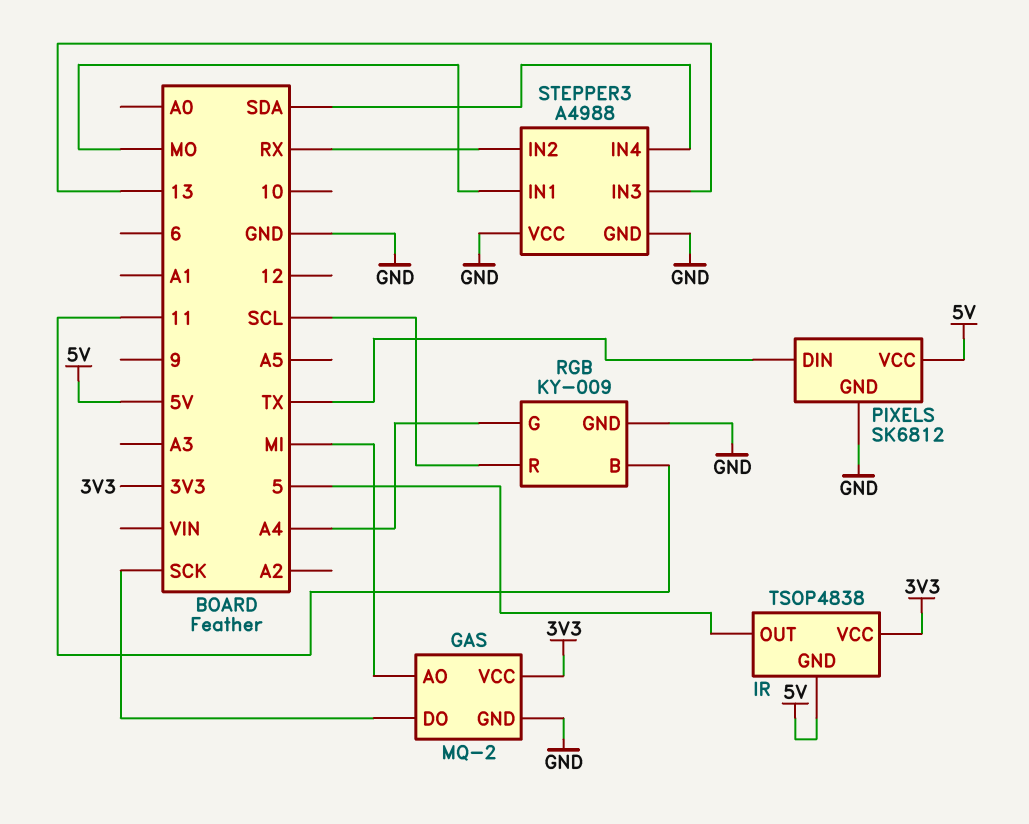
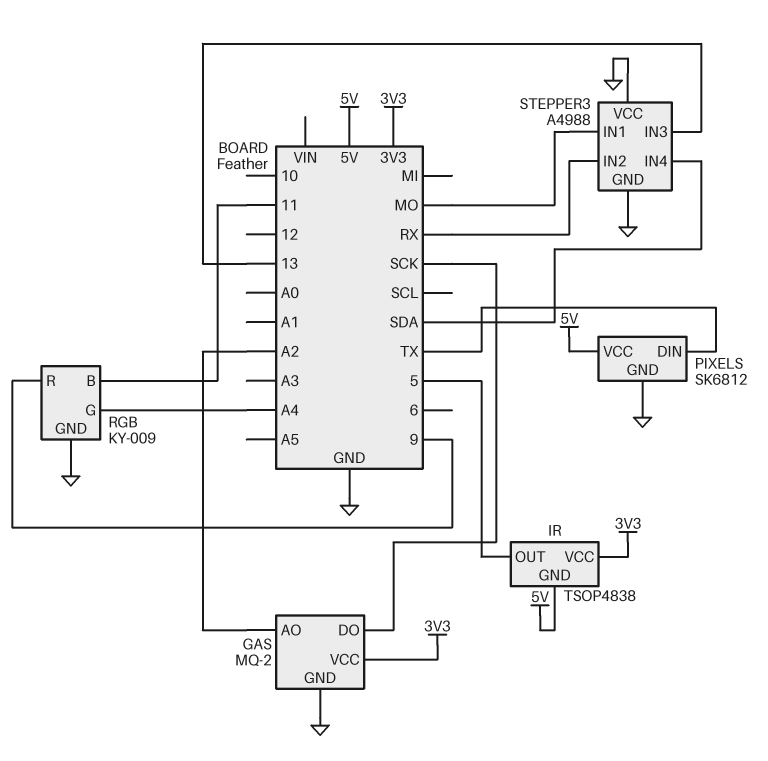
GAS pin AO: MI -> A2
RGB pin R: SCL -> 9

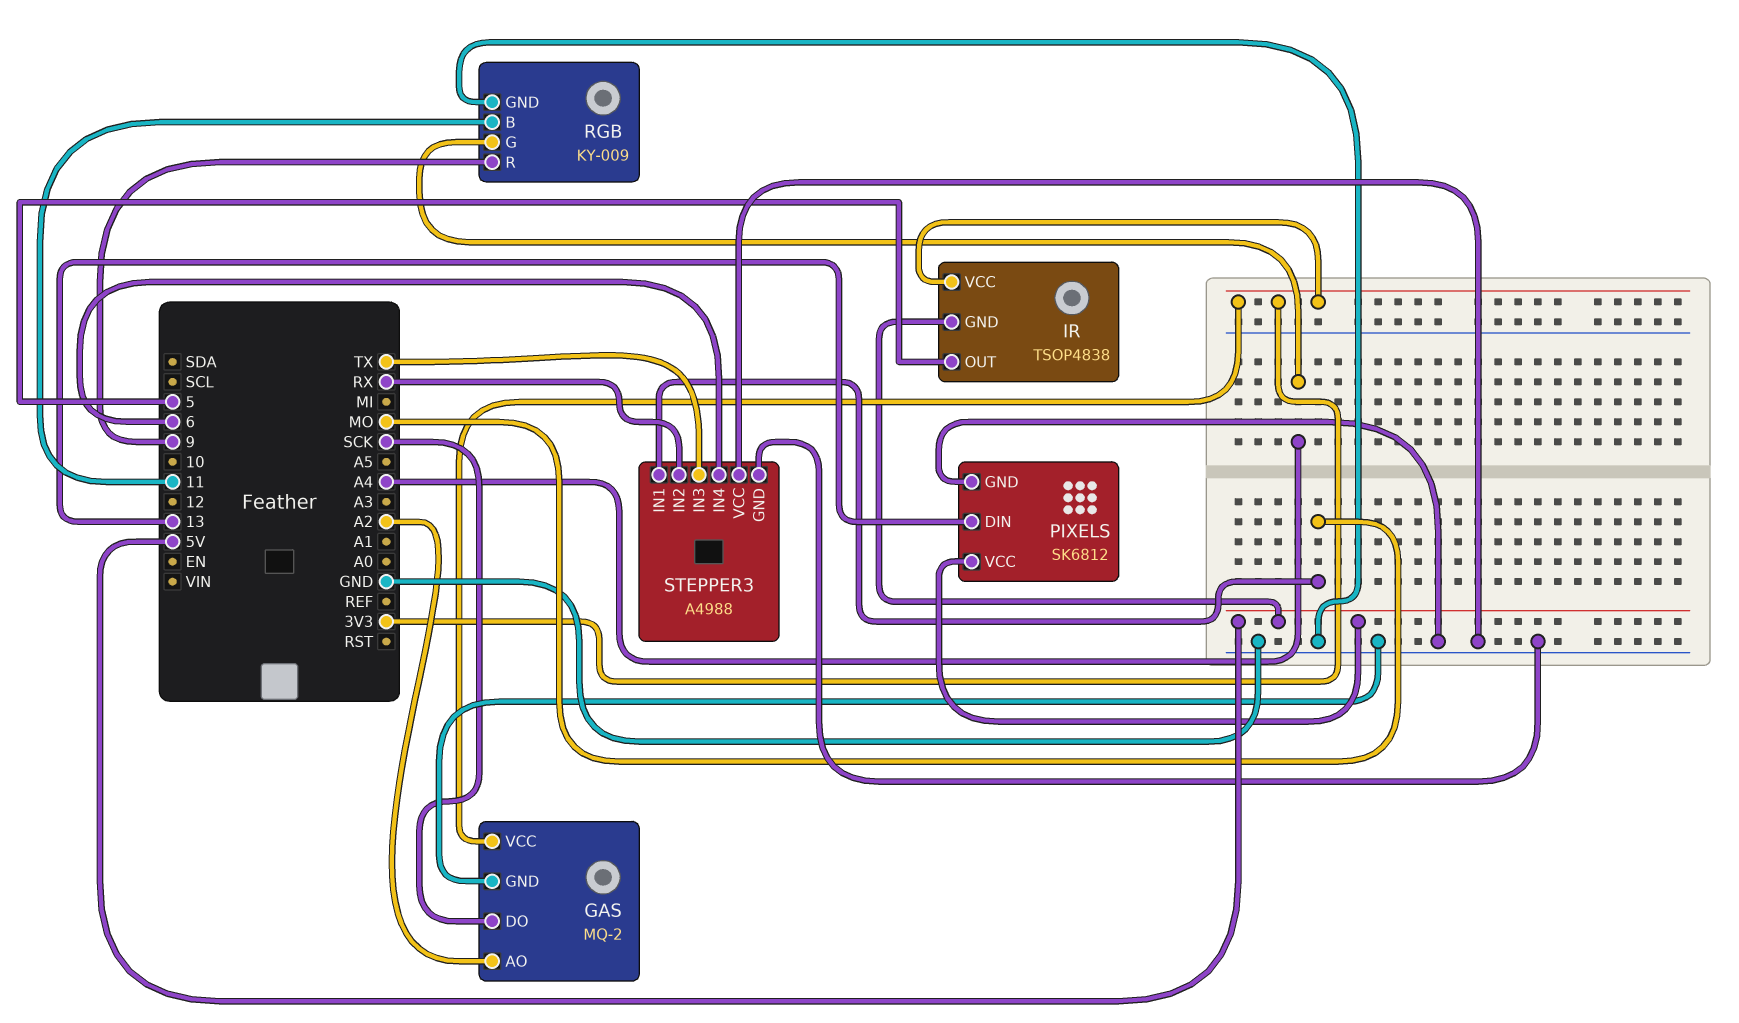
PIXELS pin DIN: TX -> 13
STEPPER3 pin IN3: 13 -> TX
STEPPER3 pin IN4: SDA -> 6

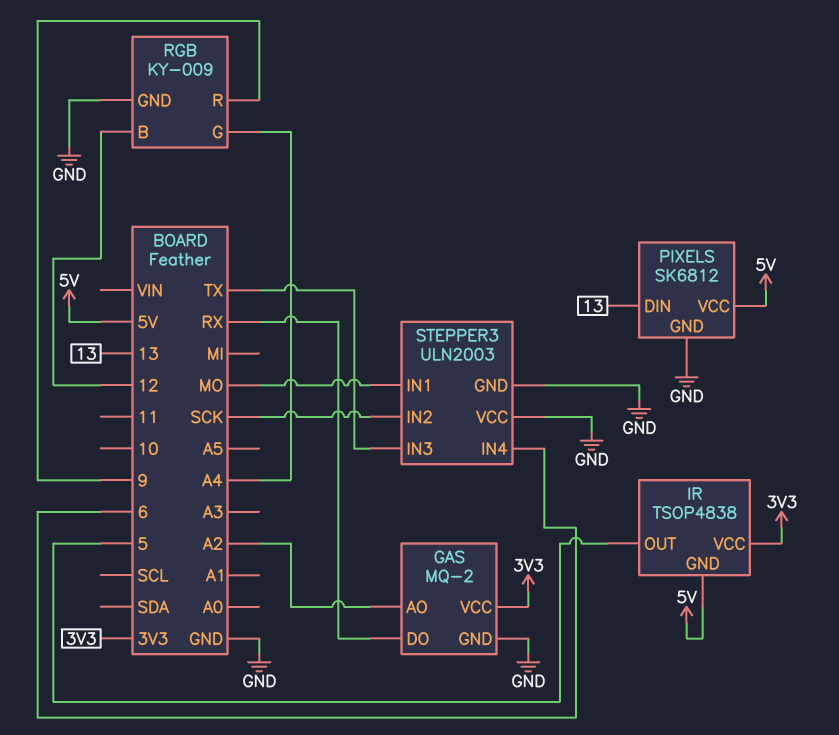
GAS pin DO: SCK -> RX
RGB pin B: 11 -> 12
STEPPER3: A4988 -> ULN2003
STEPPER3 pin IN2: RX -> SCK

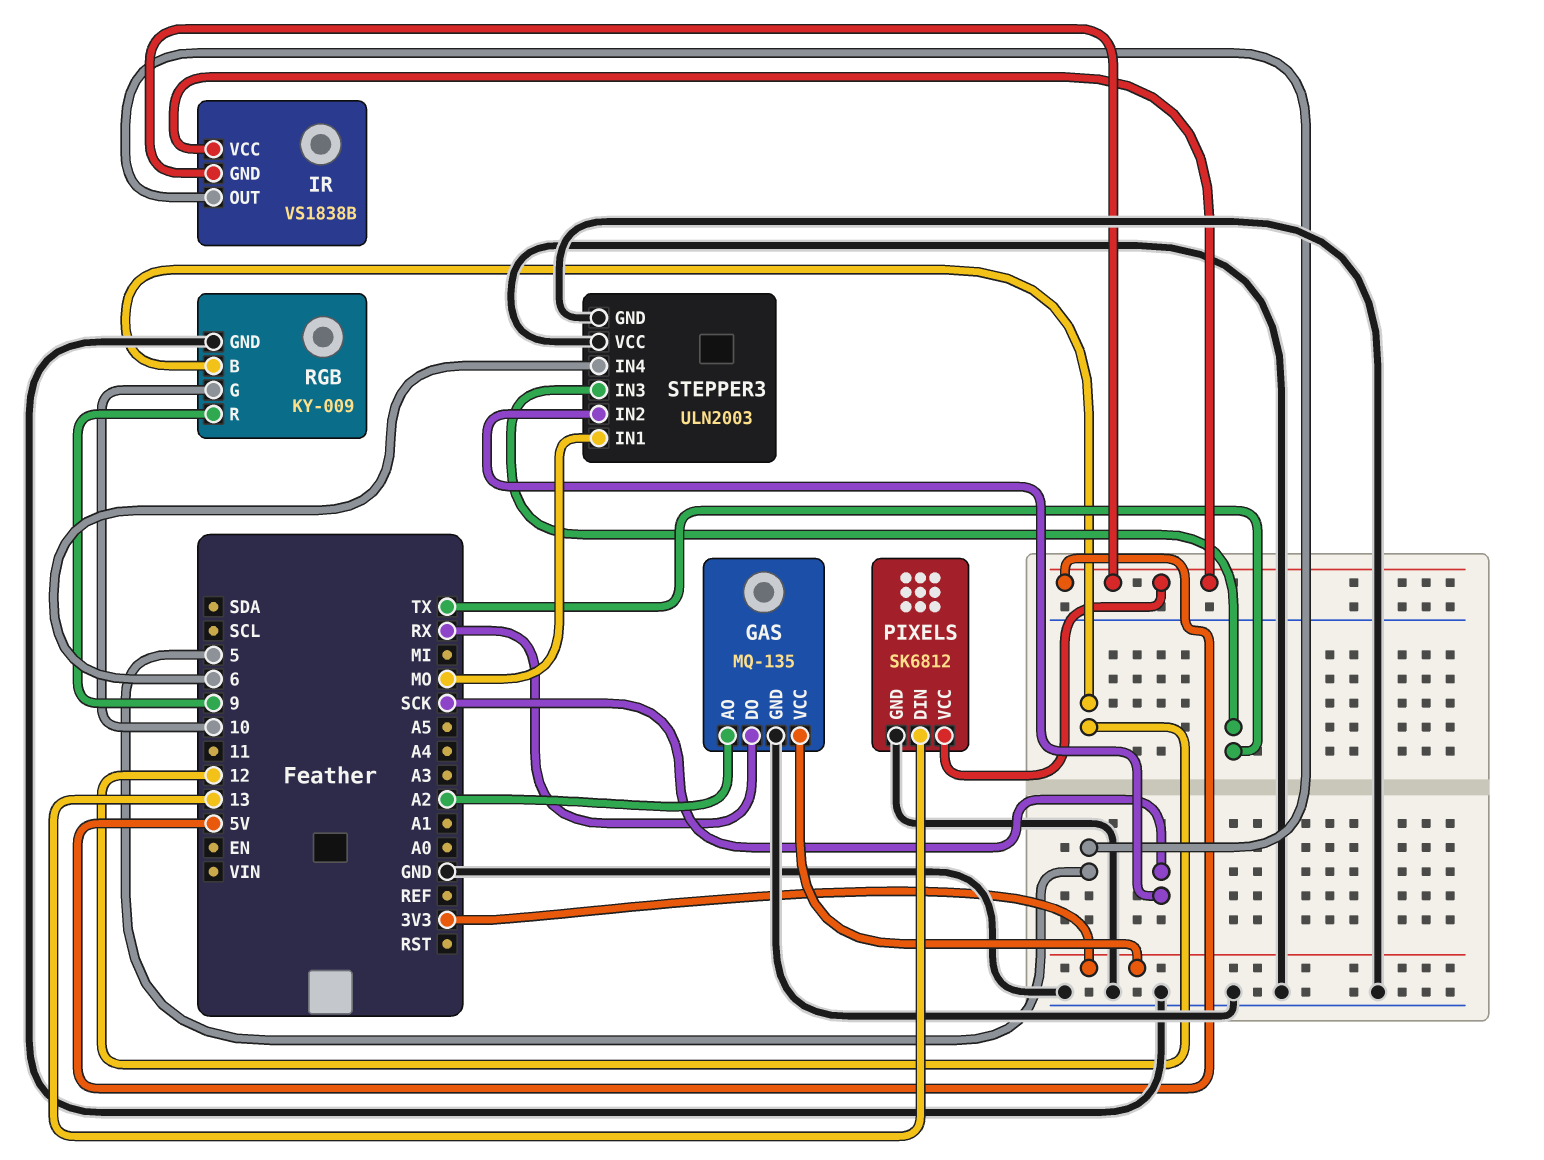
GAS: MQ-2 -> MQ-135
IR: TSOP4838 -> VS1838B
IR pin VCC: 3V3 -> 5V
RGB pin G: A4 -> 10

